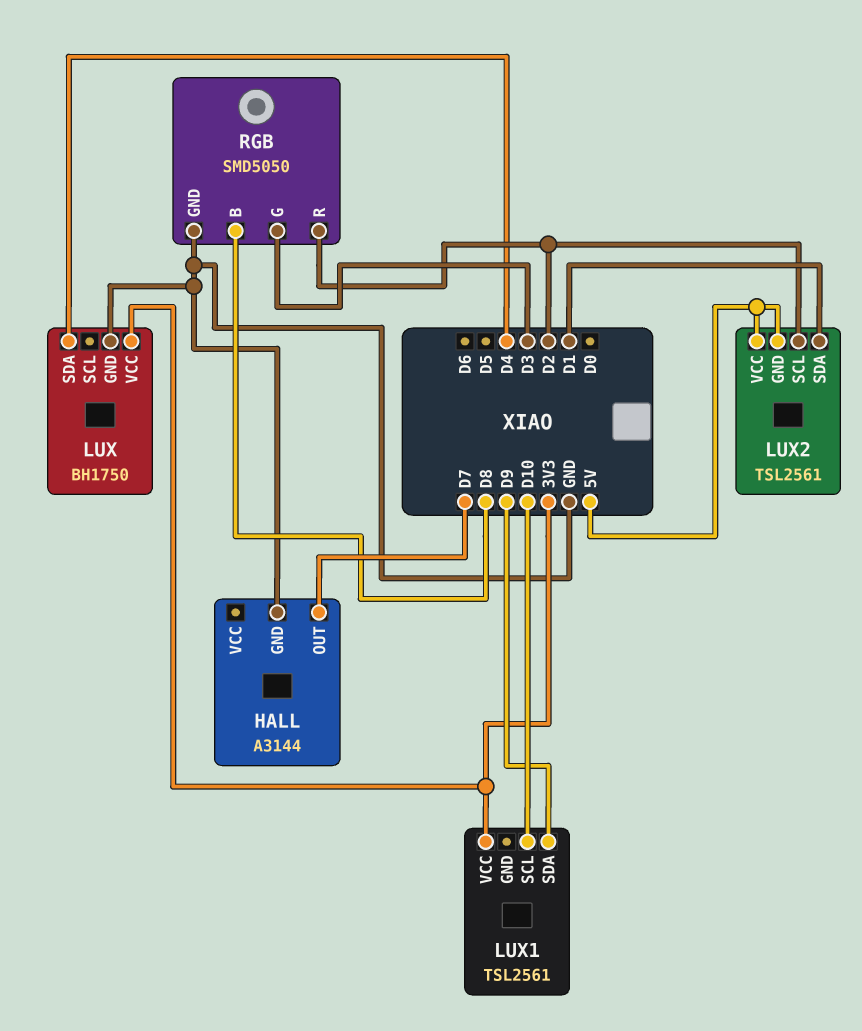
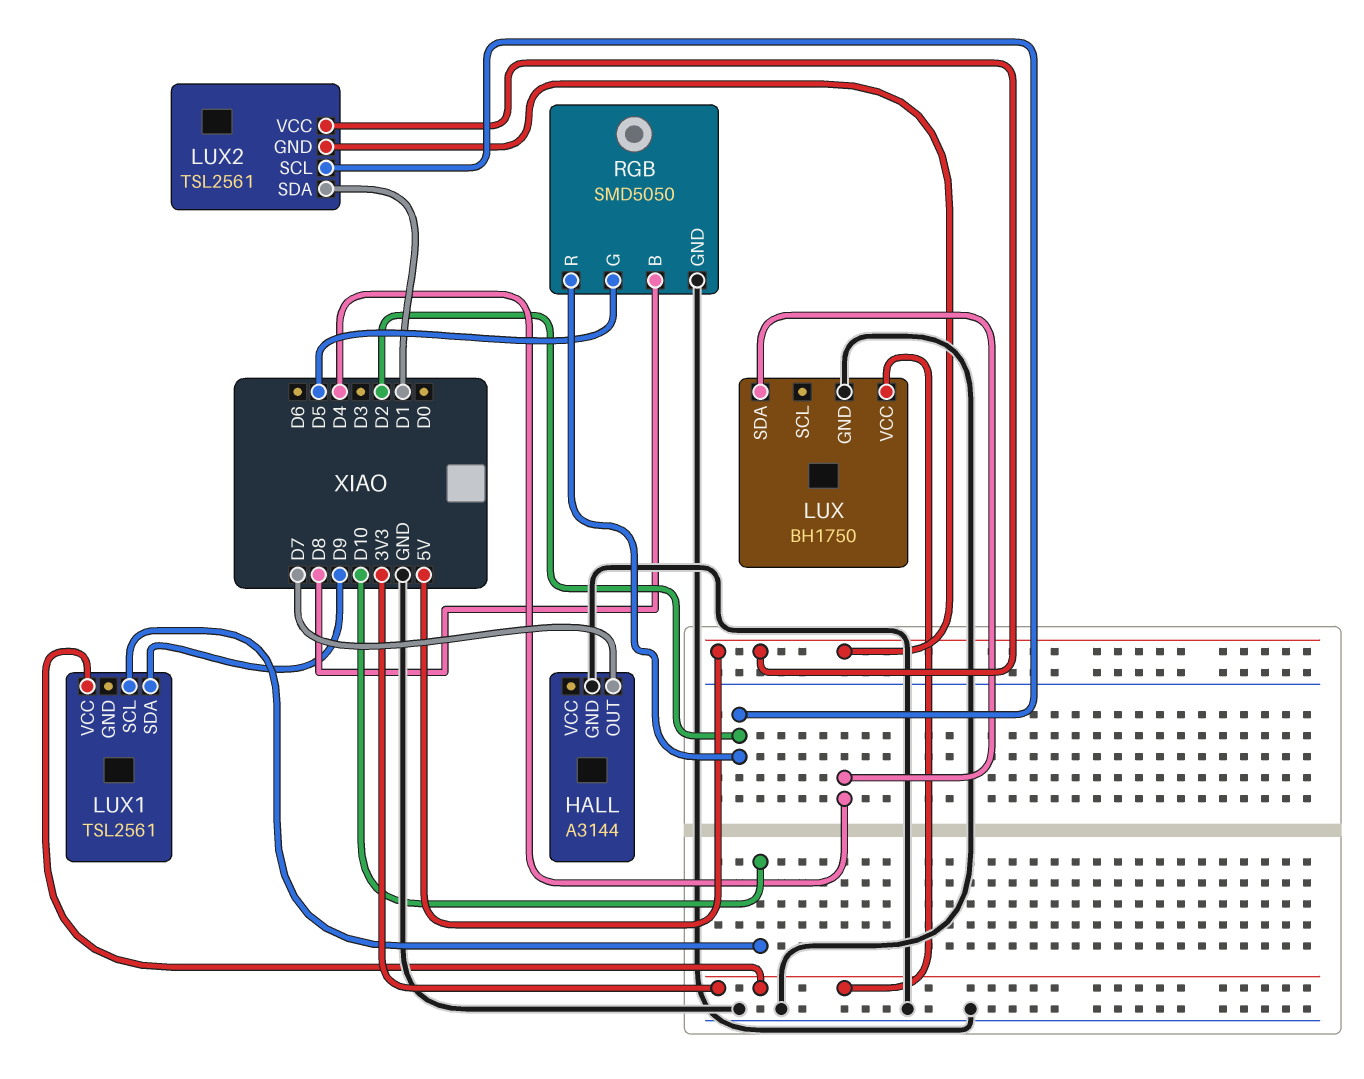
RGB pin G: D3 -> D5

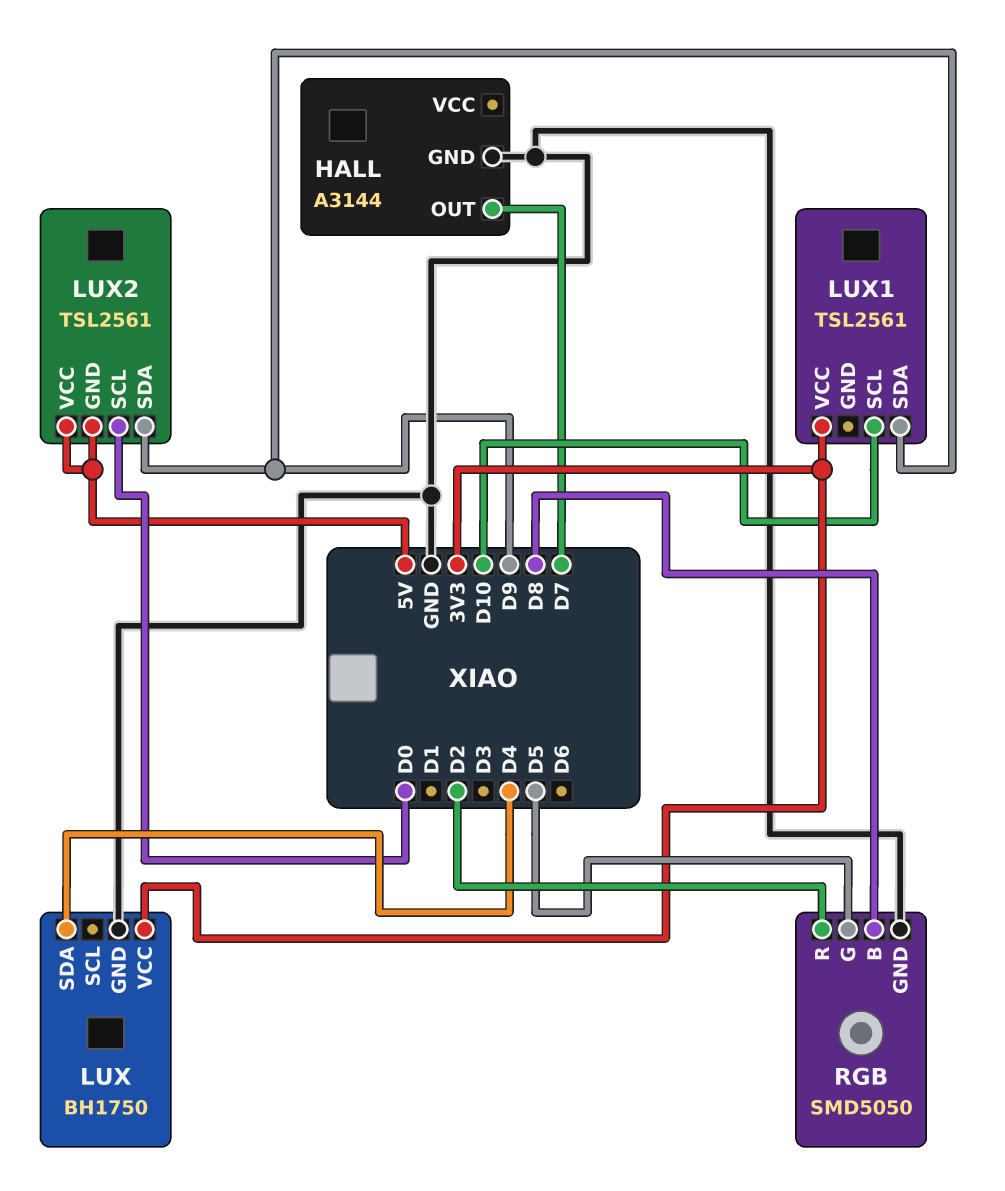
LUX2 pin SCL: D2 -> D0
LUX2 pin SDA: D1 -> D9

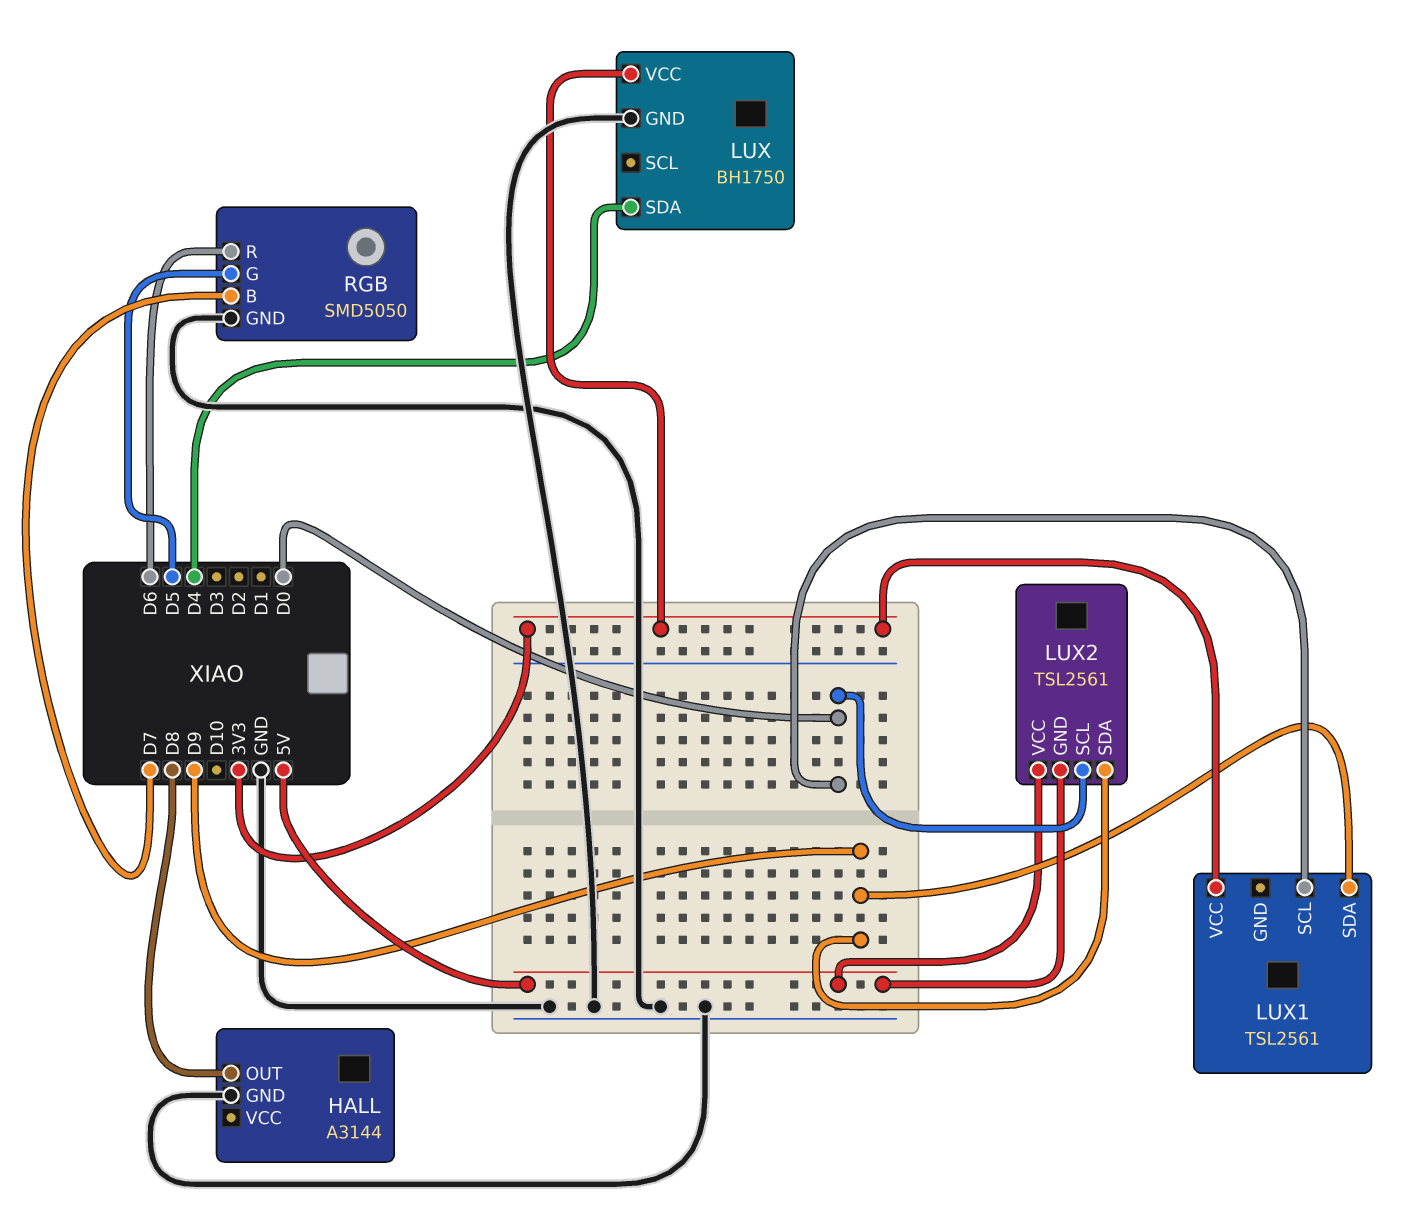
HALL pin OUT: D7 -> D8
LUX1 pin SCL: D10 -> D0
RGB pin B: D8 -> D7
RGB pin R: D2 -> D6

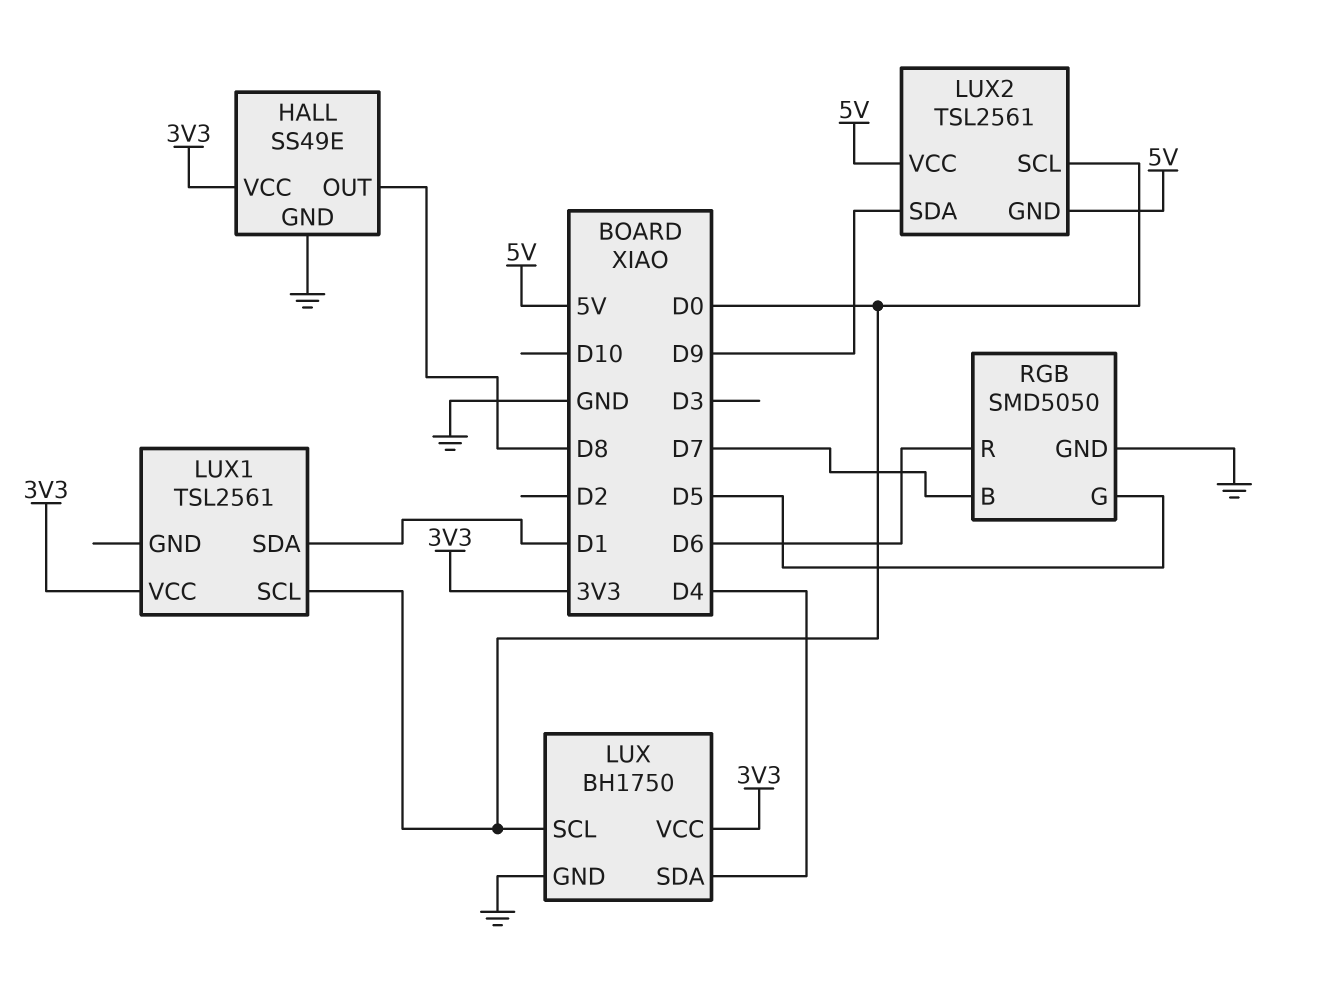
HALL: A3144 -> SS49E
HALL pin VCC: none -> 3V3
LUX pin SCL: none -> D0
LUX1 pin SDA: D9 -> D1

